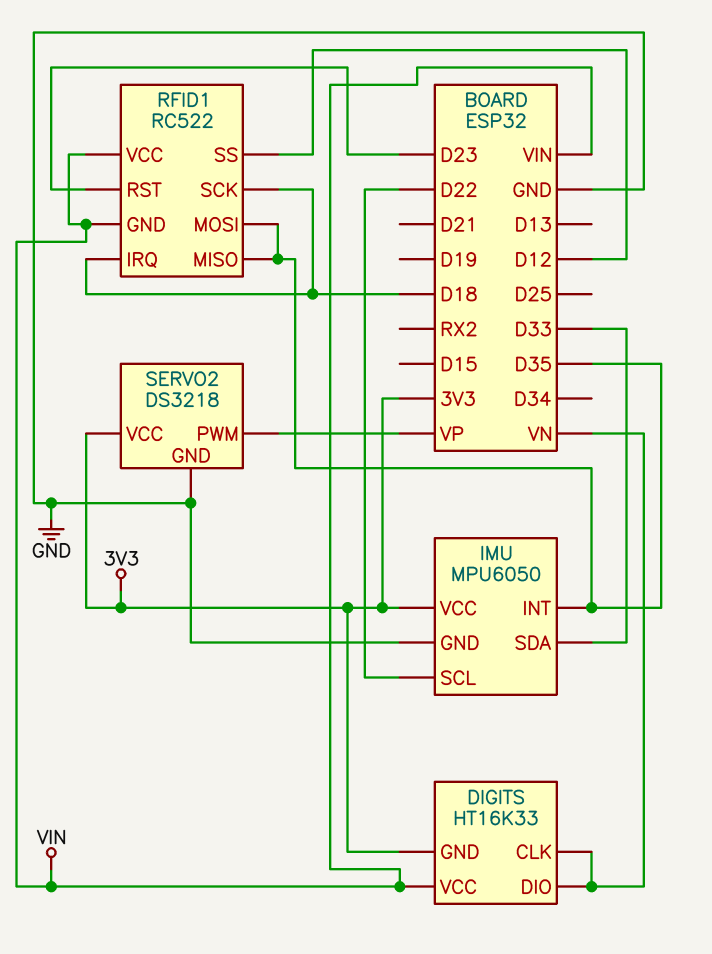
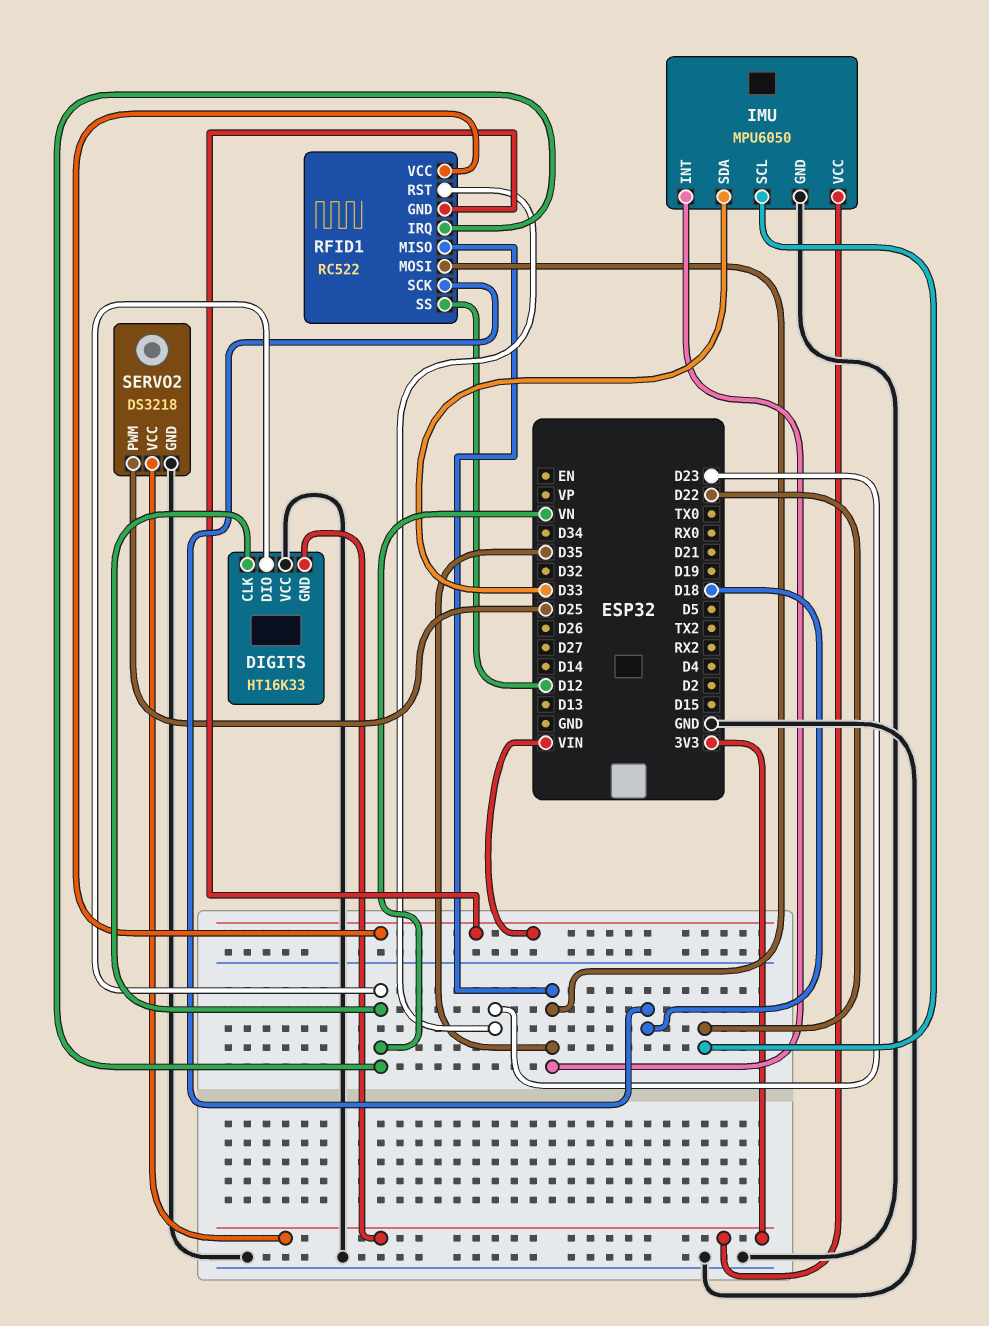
DIGITS pin VCC: VIN -> GND
RFID1 pin IRQ: D18 -> VN
SERVO2 pin PWM: VP -> D25

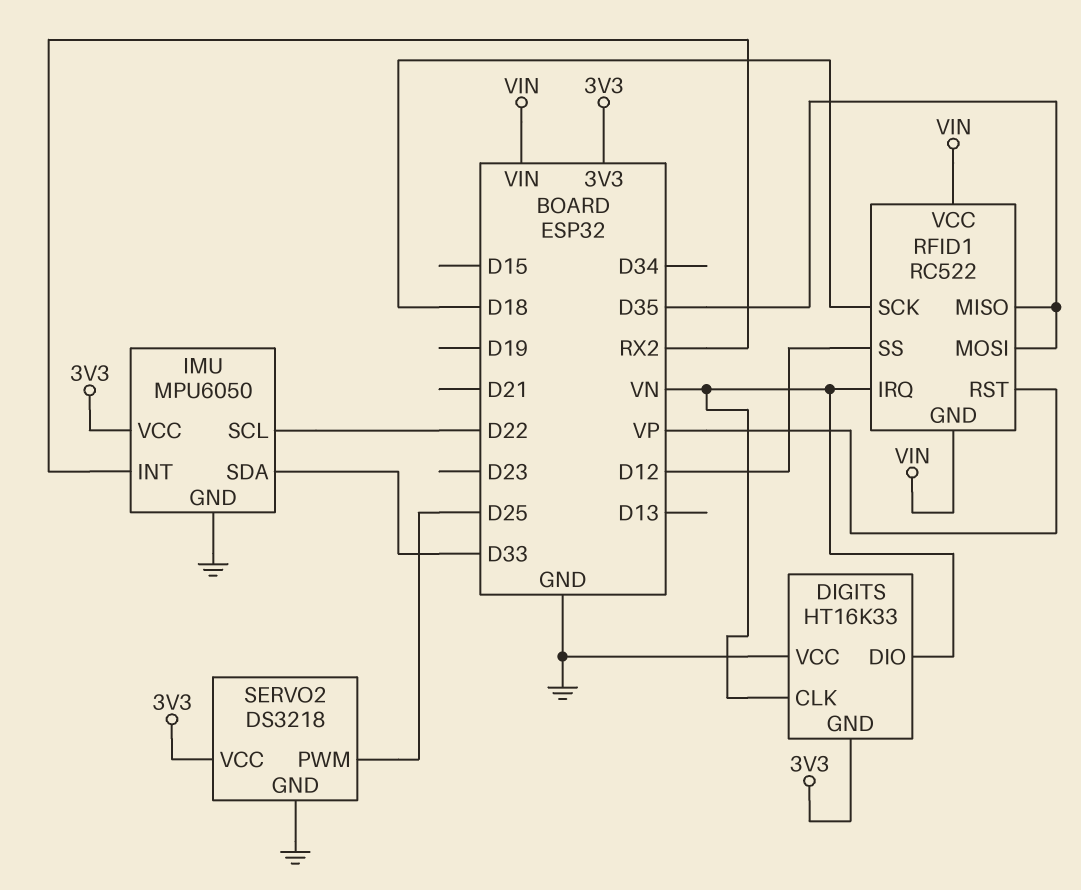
IMU pin INT: D35 -> RX2
RFID1 pin RST: D23 -> VP

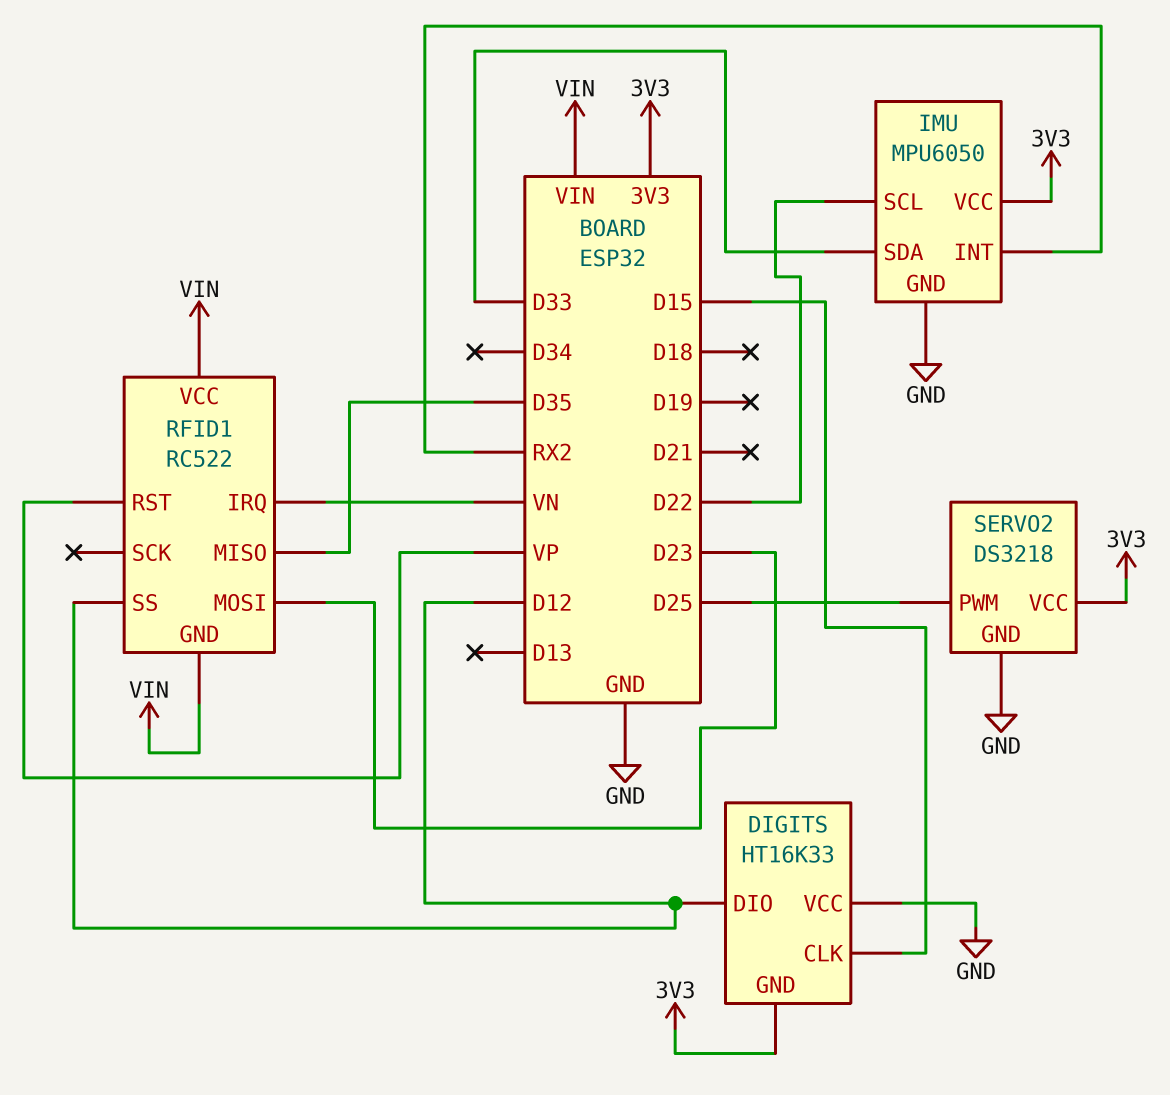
DIGITS pin CLK: VN -> D15
DIGITS pin DIO: VN -> D12
RFID1 pin MOSI: D35 -> D23
RFID1 pin SCK: D18 -> none

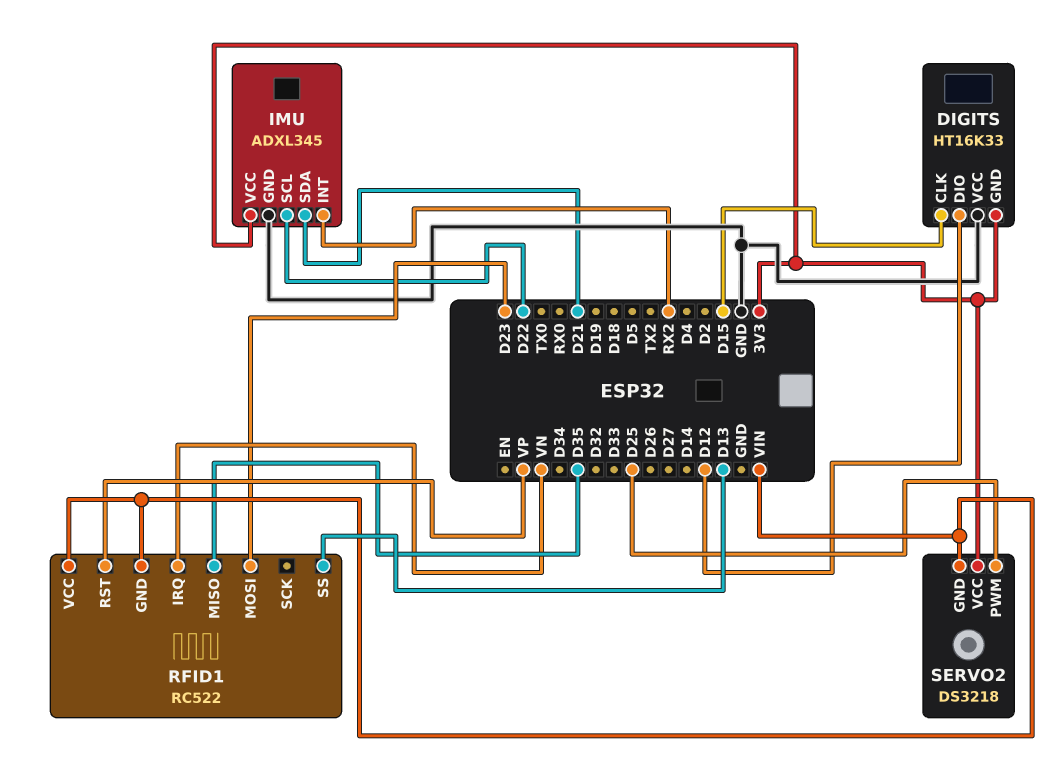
IMU: MPU6050 -> ADXL345
IMU pin SDA: D33 -> D21
RFID1 pin SS: D12 -> D13
SERVO2 pin GND: GND -> VIN

